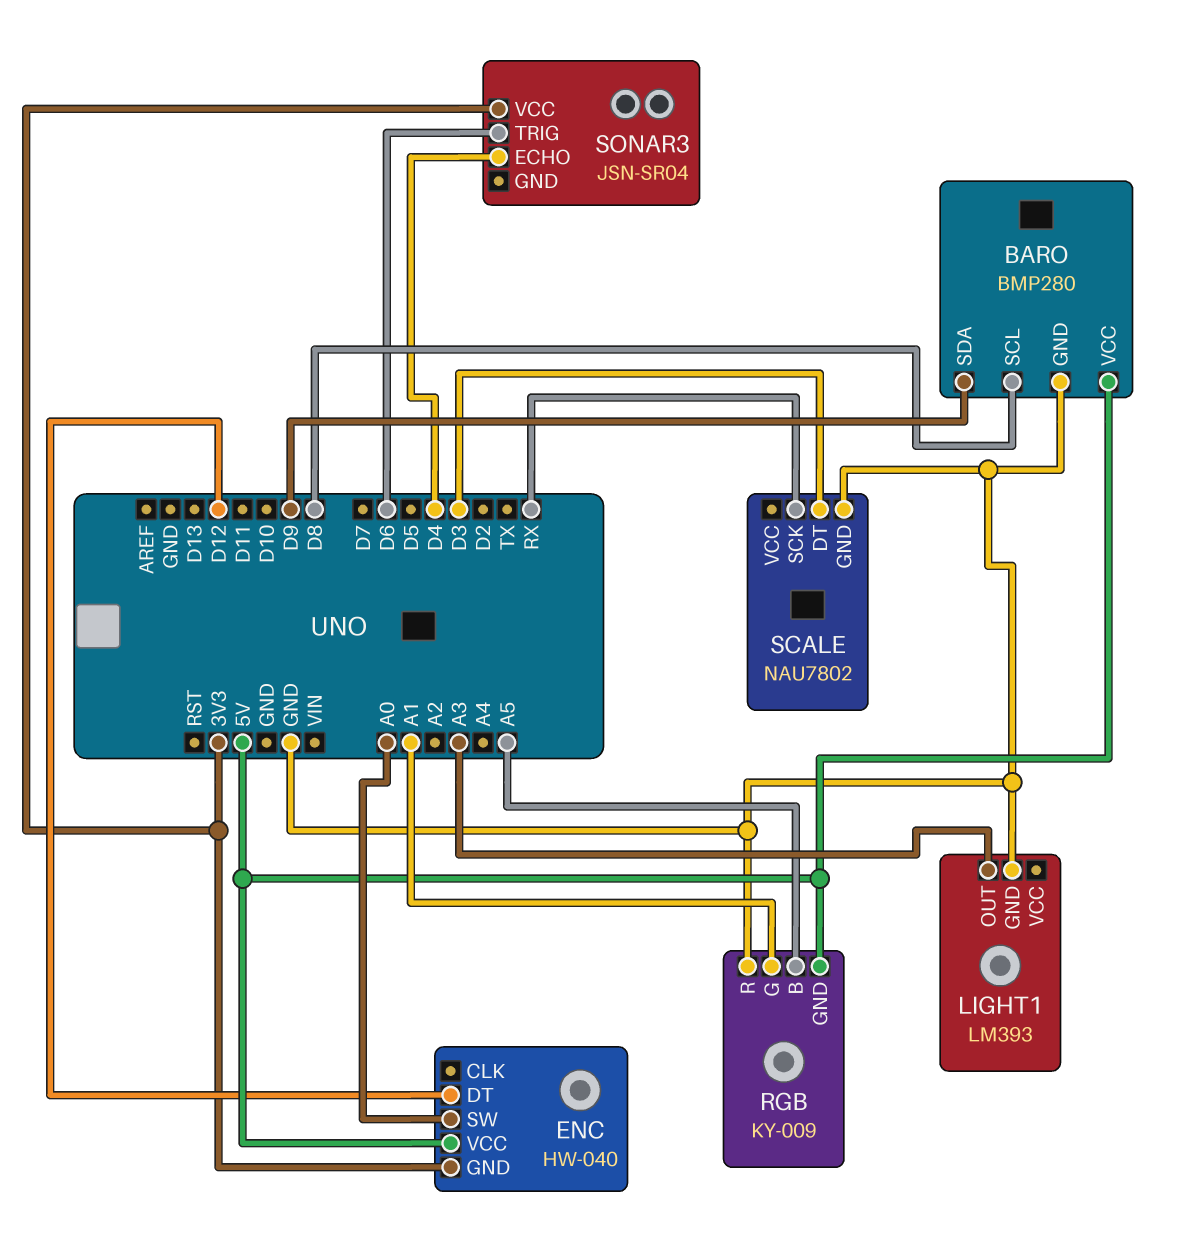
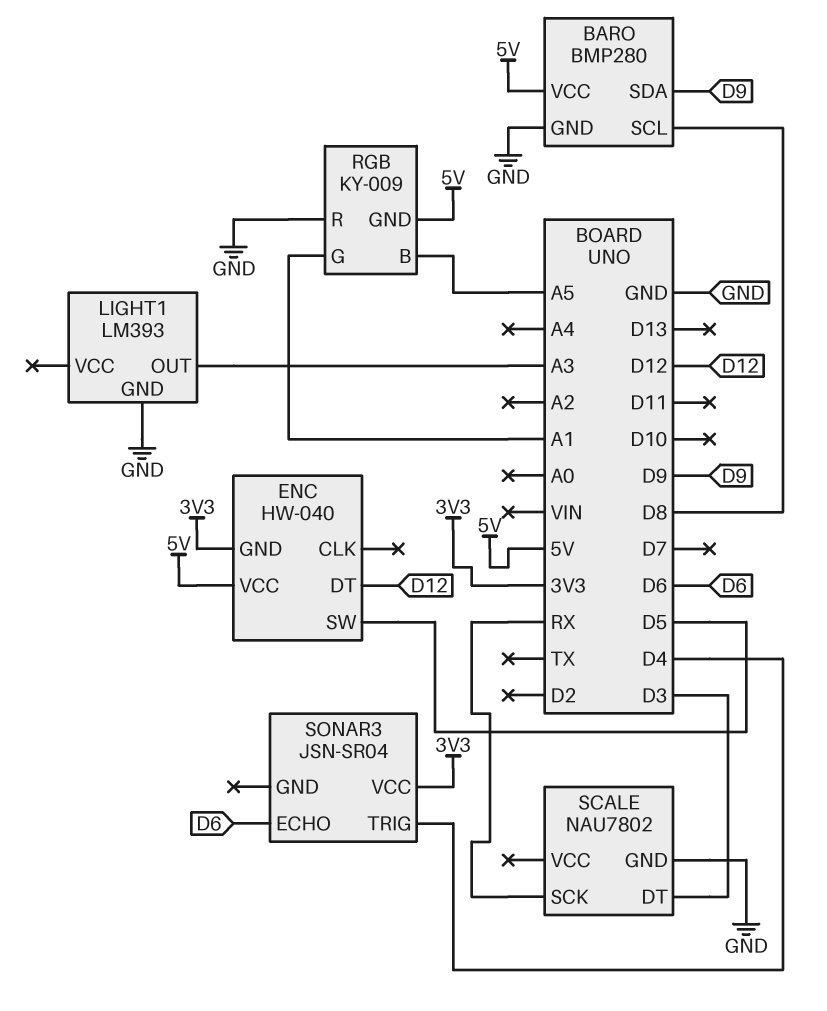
ENC pin SW: A0 -> D5
SONAR3 pin ECHO: D4 -> D6
SONAR3 pin TRIG: D6 -> D4

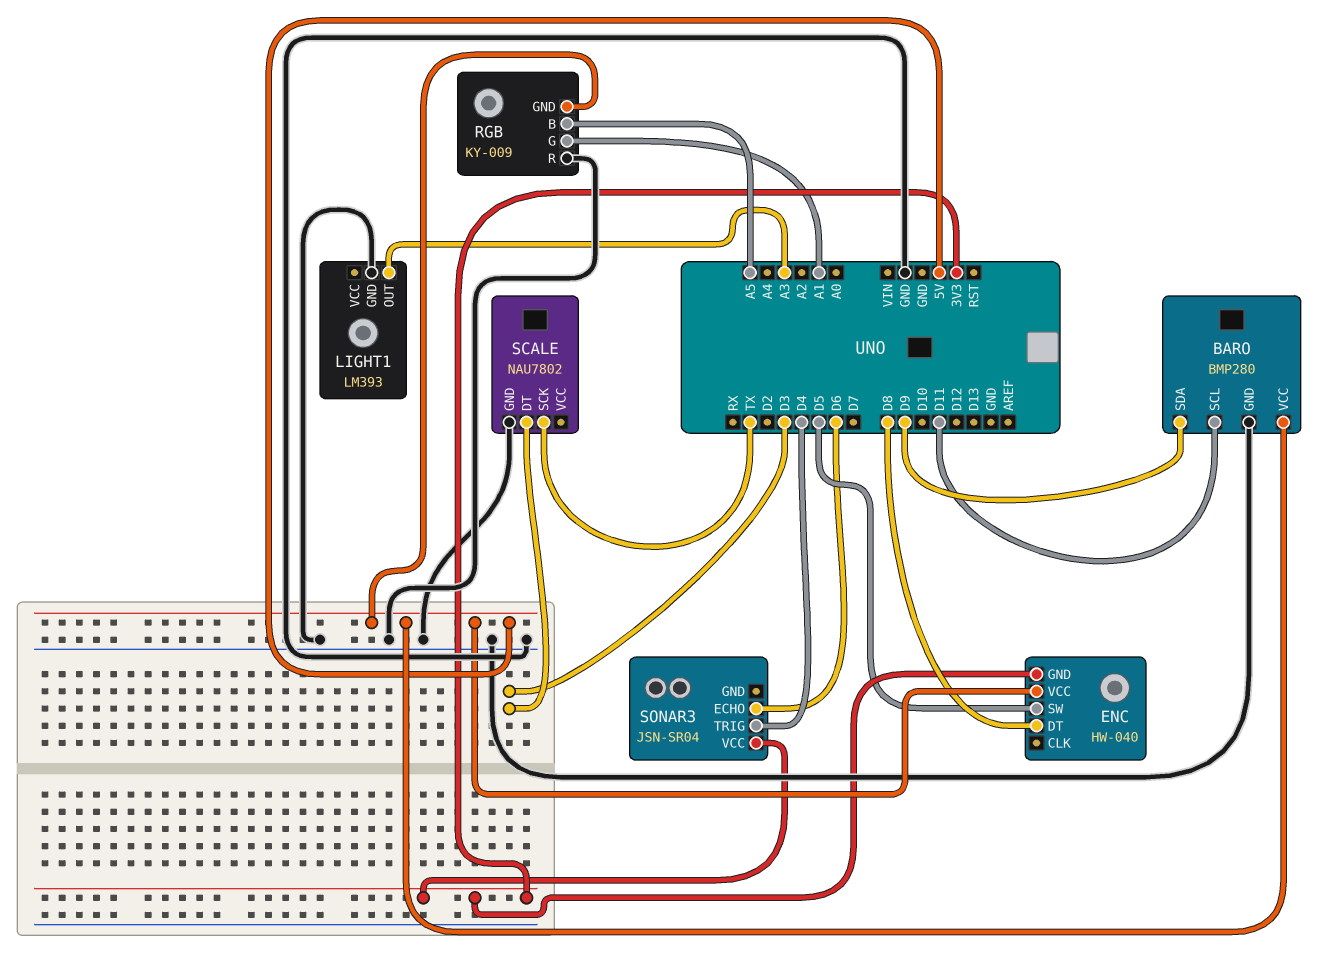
BARO pin SCL: D8 -> D11
ENC pin DT: D12 -> D8
SCALE pin SCK: RX -> TX

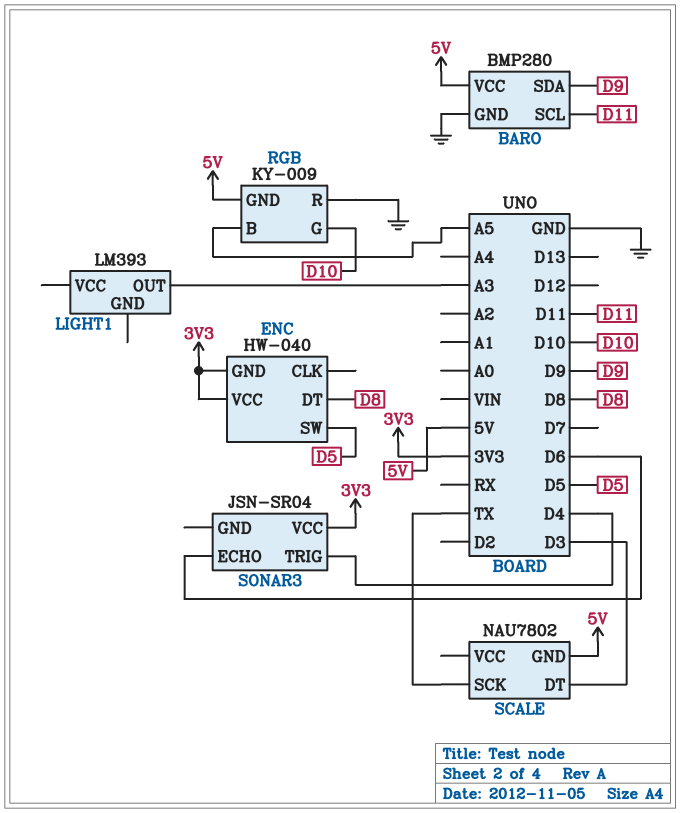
ENC pin VCC: 5V -> 3V3
LIGHT1 pin GND: GND -> none
RGB pin G: A1 -> D10
SCALE pin GND: GND -> 5V

